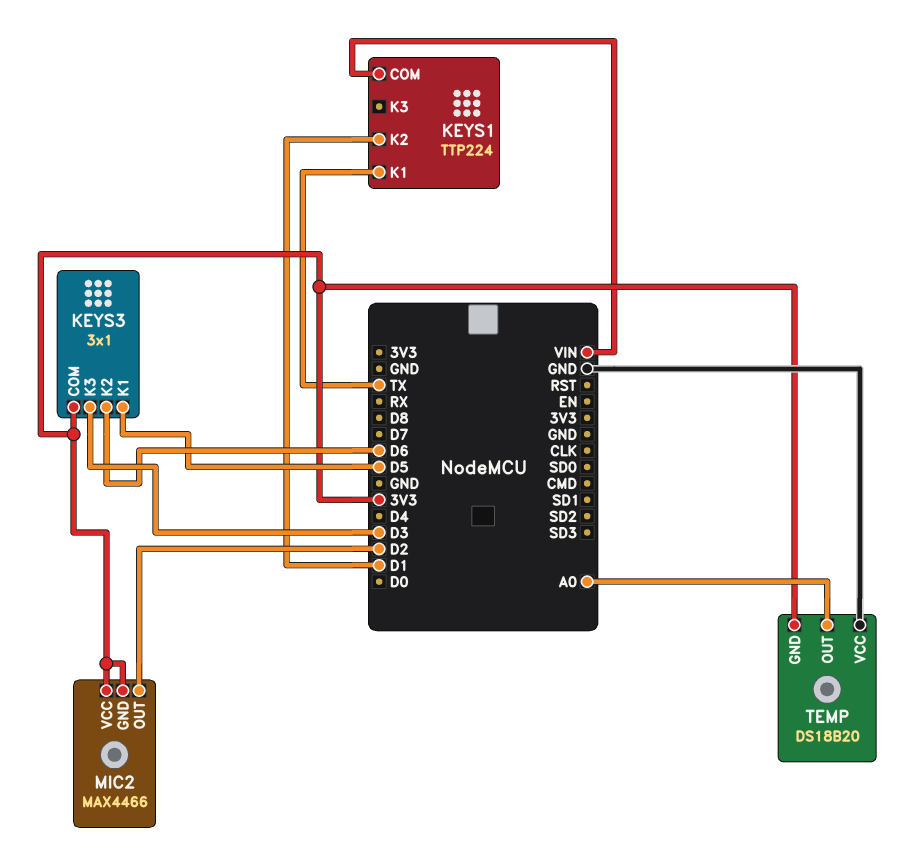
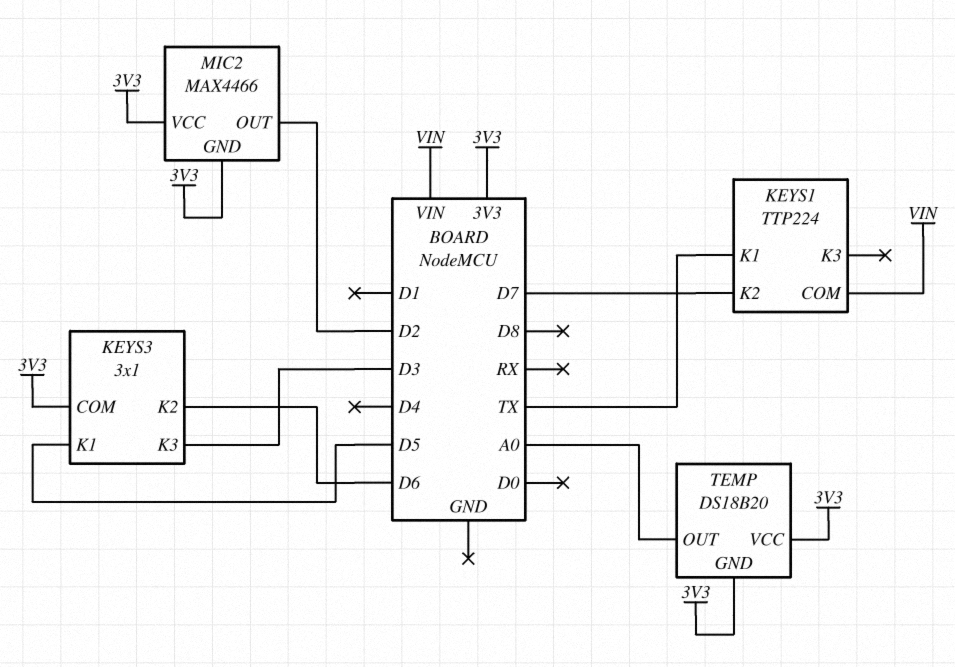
KEYS1 pin K2: D1 -> D7
TEMP pin VCC: GND -> 3V3

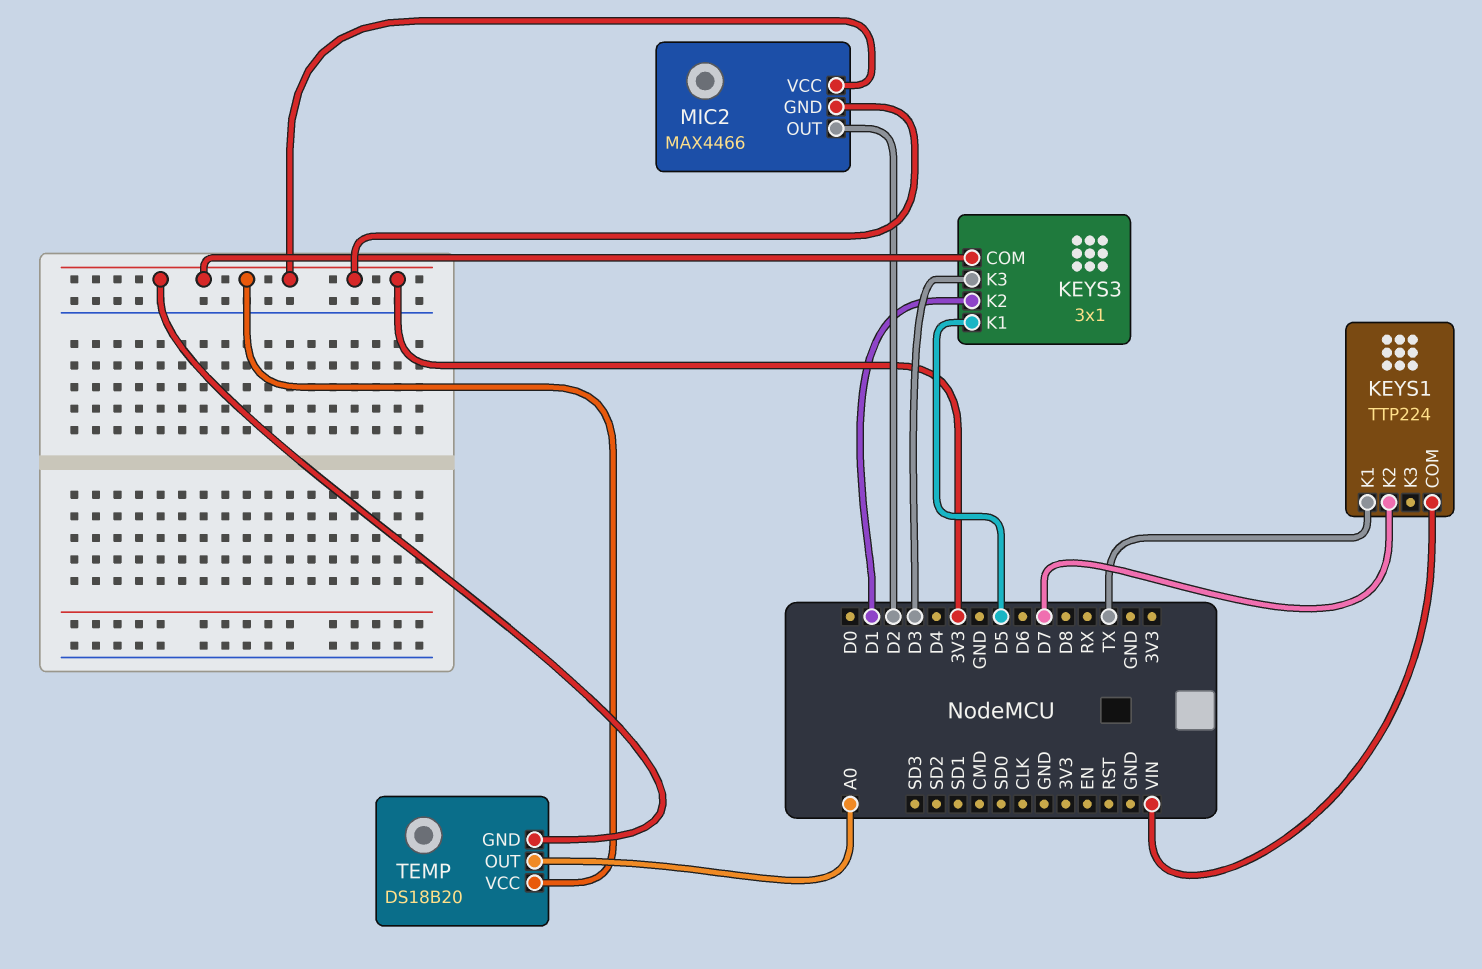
KEYS3 pin K2: D6 -> D1

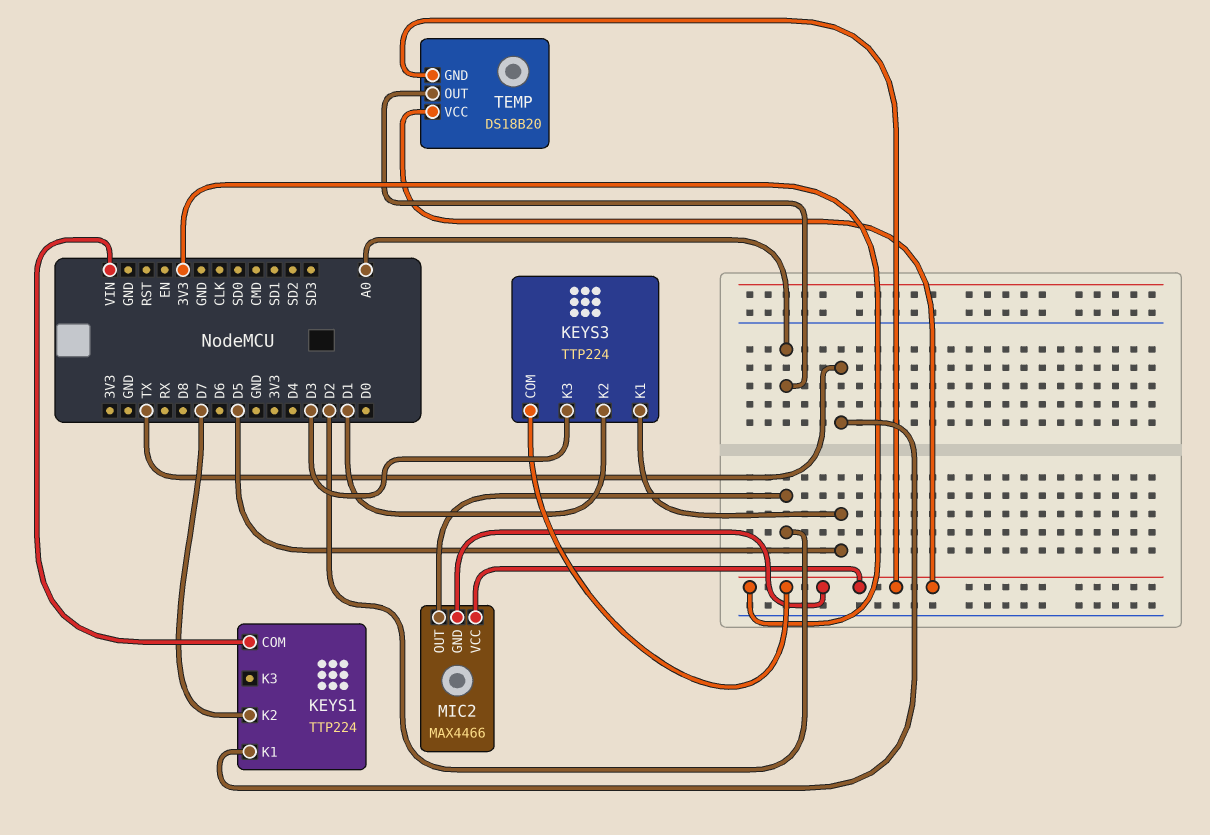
KEYS3: 3x1 -> TTP224

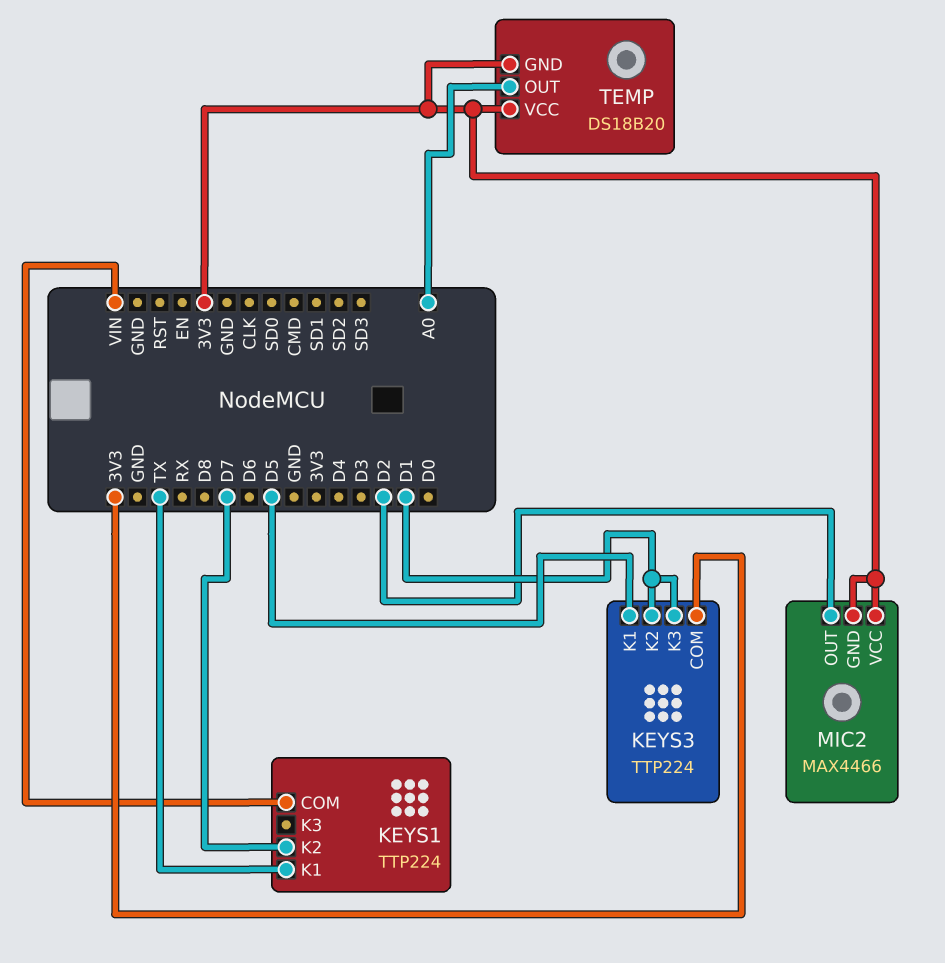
KEYS3 pin K3: D3 -> D1

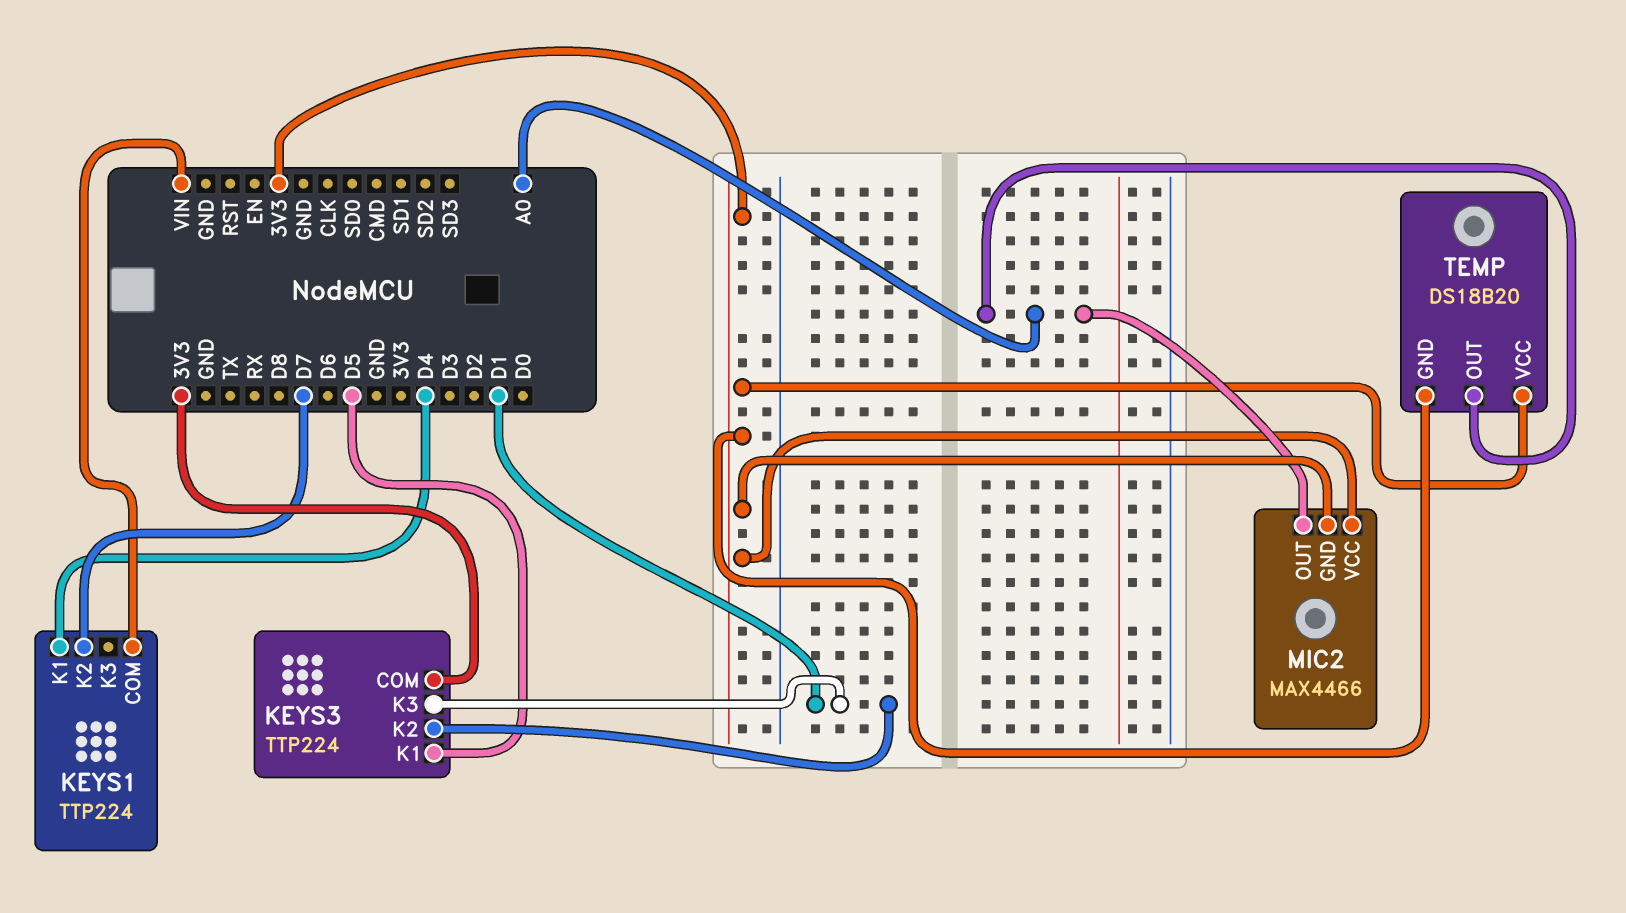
KEYS1 pin K1: TX -> D4
MIC2 pin OUT: D2 -> A0

